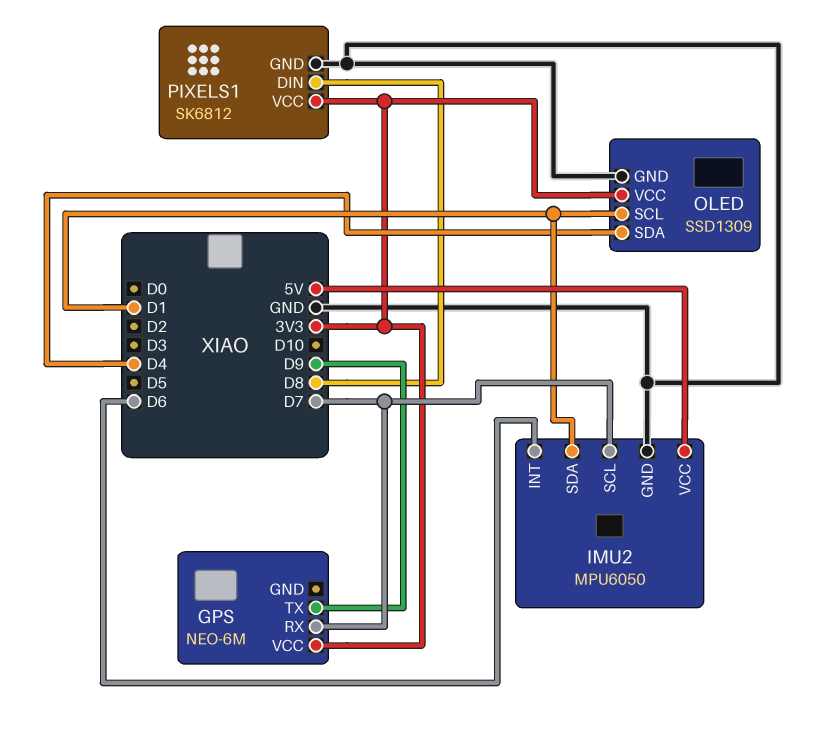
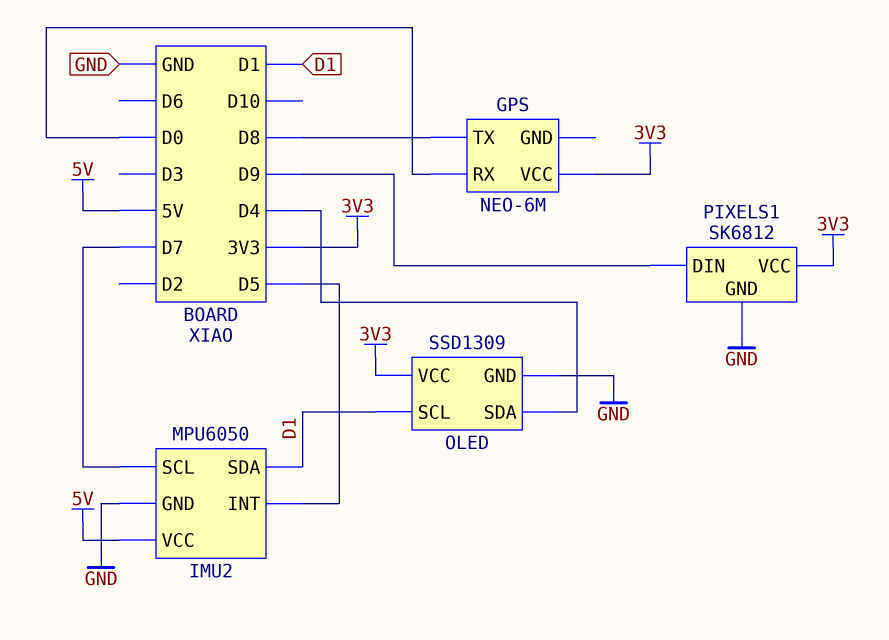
GPS pin RX: D7 -> D0
GPS pin TX: D9 -> D8
IMU2 pin INT: D6 -> D5
PIXELS1 pin DIN: D8 -> D9

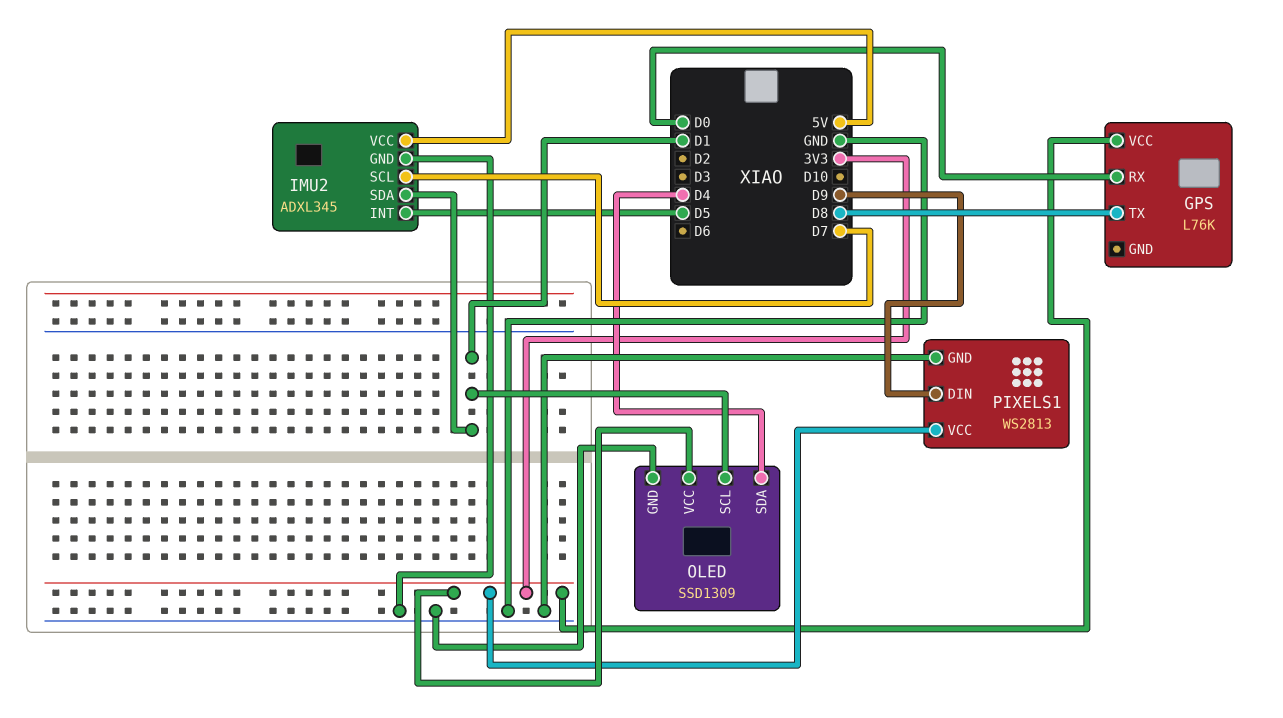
GPS: NEO-6M -> L76K
IMU2: MPU6050 -> ADXL345
PIXELS1: SK6812 -> WS2813

